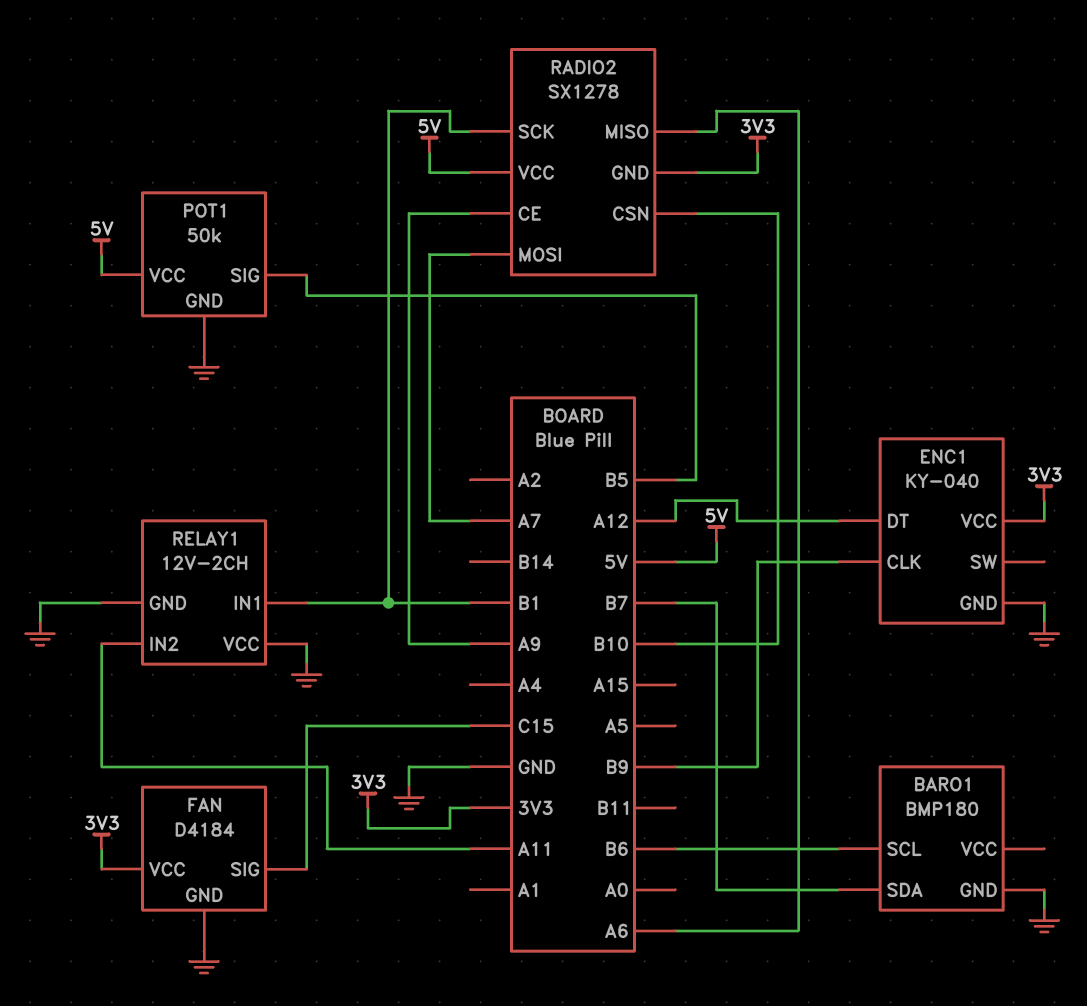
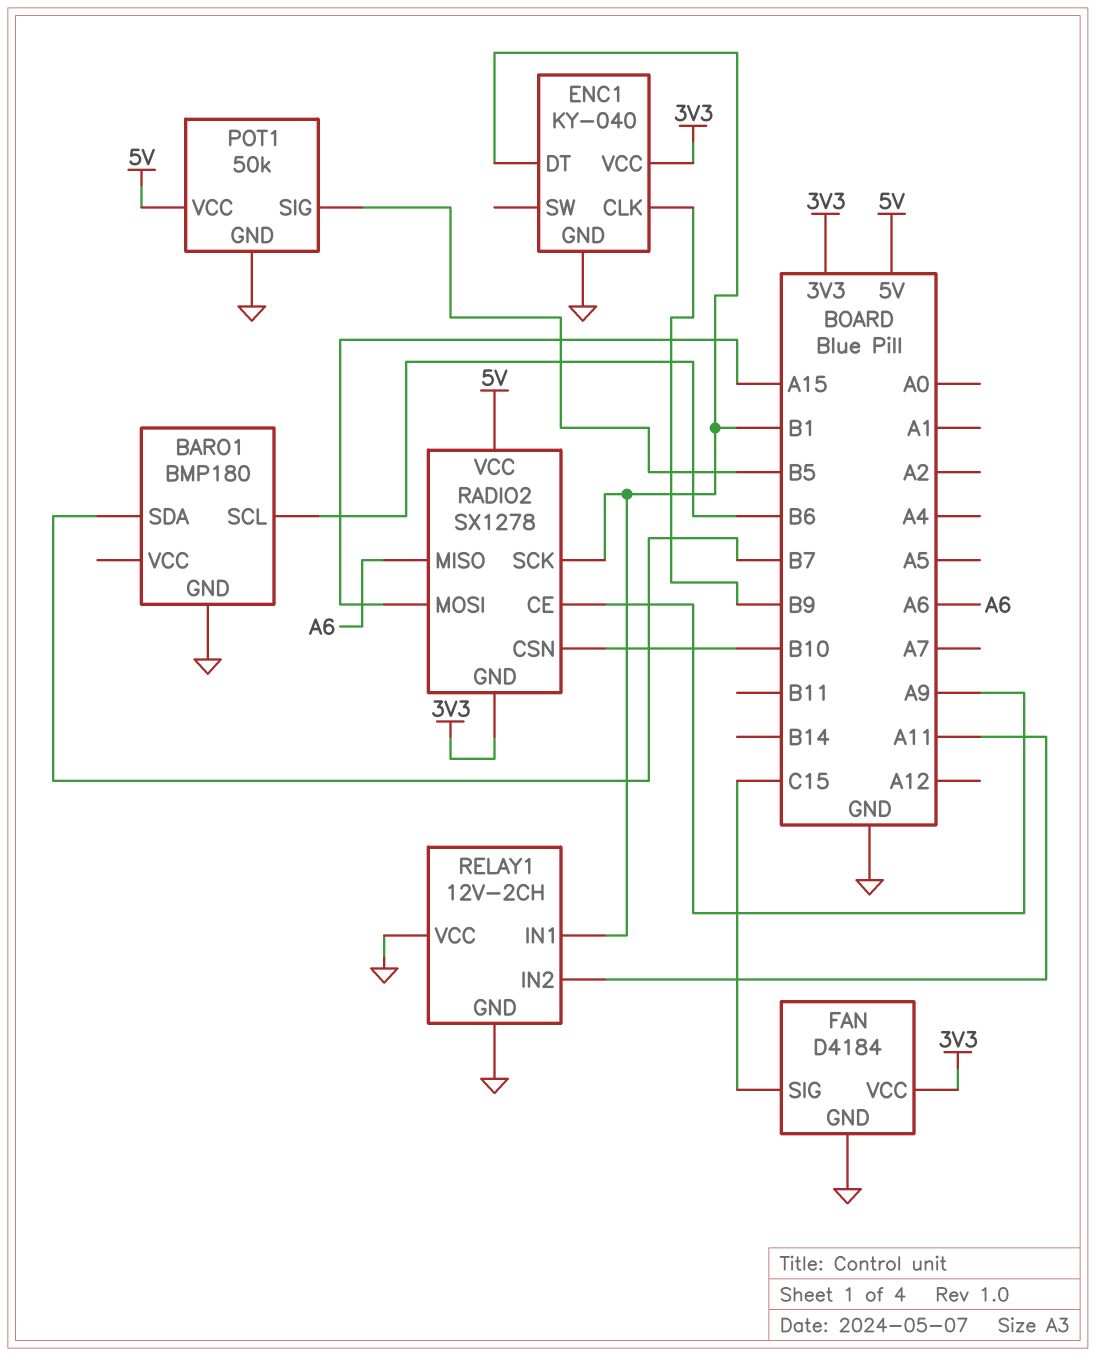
ENC1 pin DT: A12 -> B1
RADIO2 pin MOSI: A7 -> A15

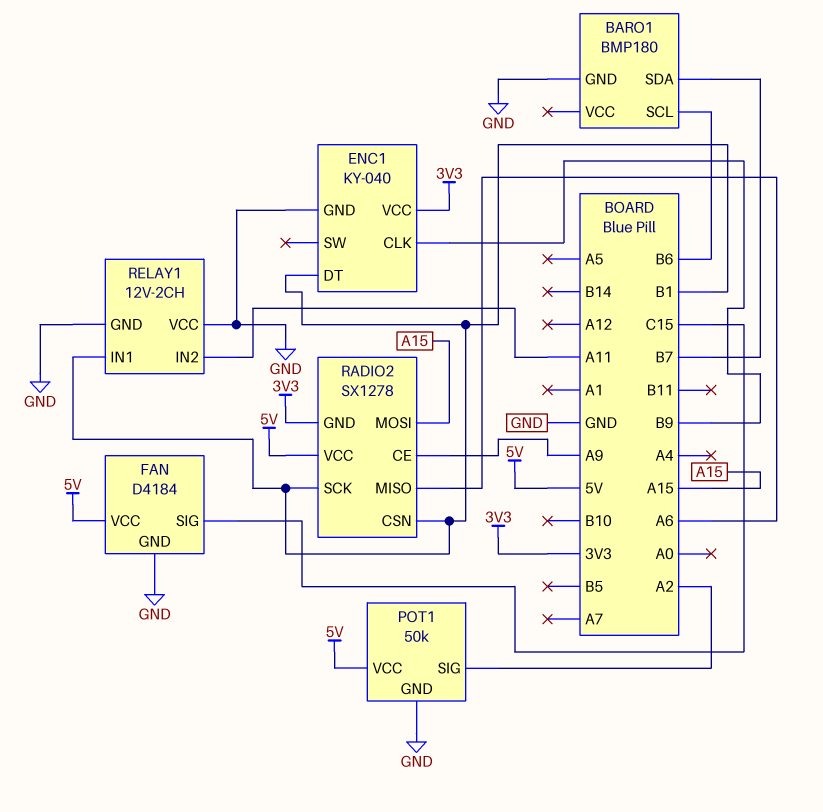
FAN pin VCC: 3V3 -> 5V
POT1 pin SIG: B5 -> A2
RADIO2 pin CSN: B10 -> B1

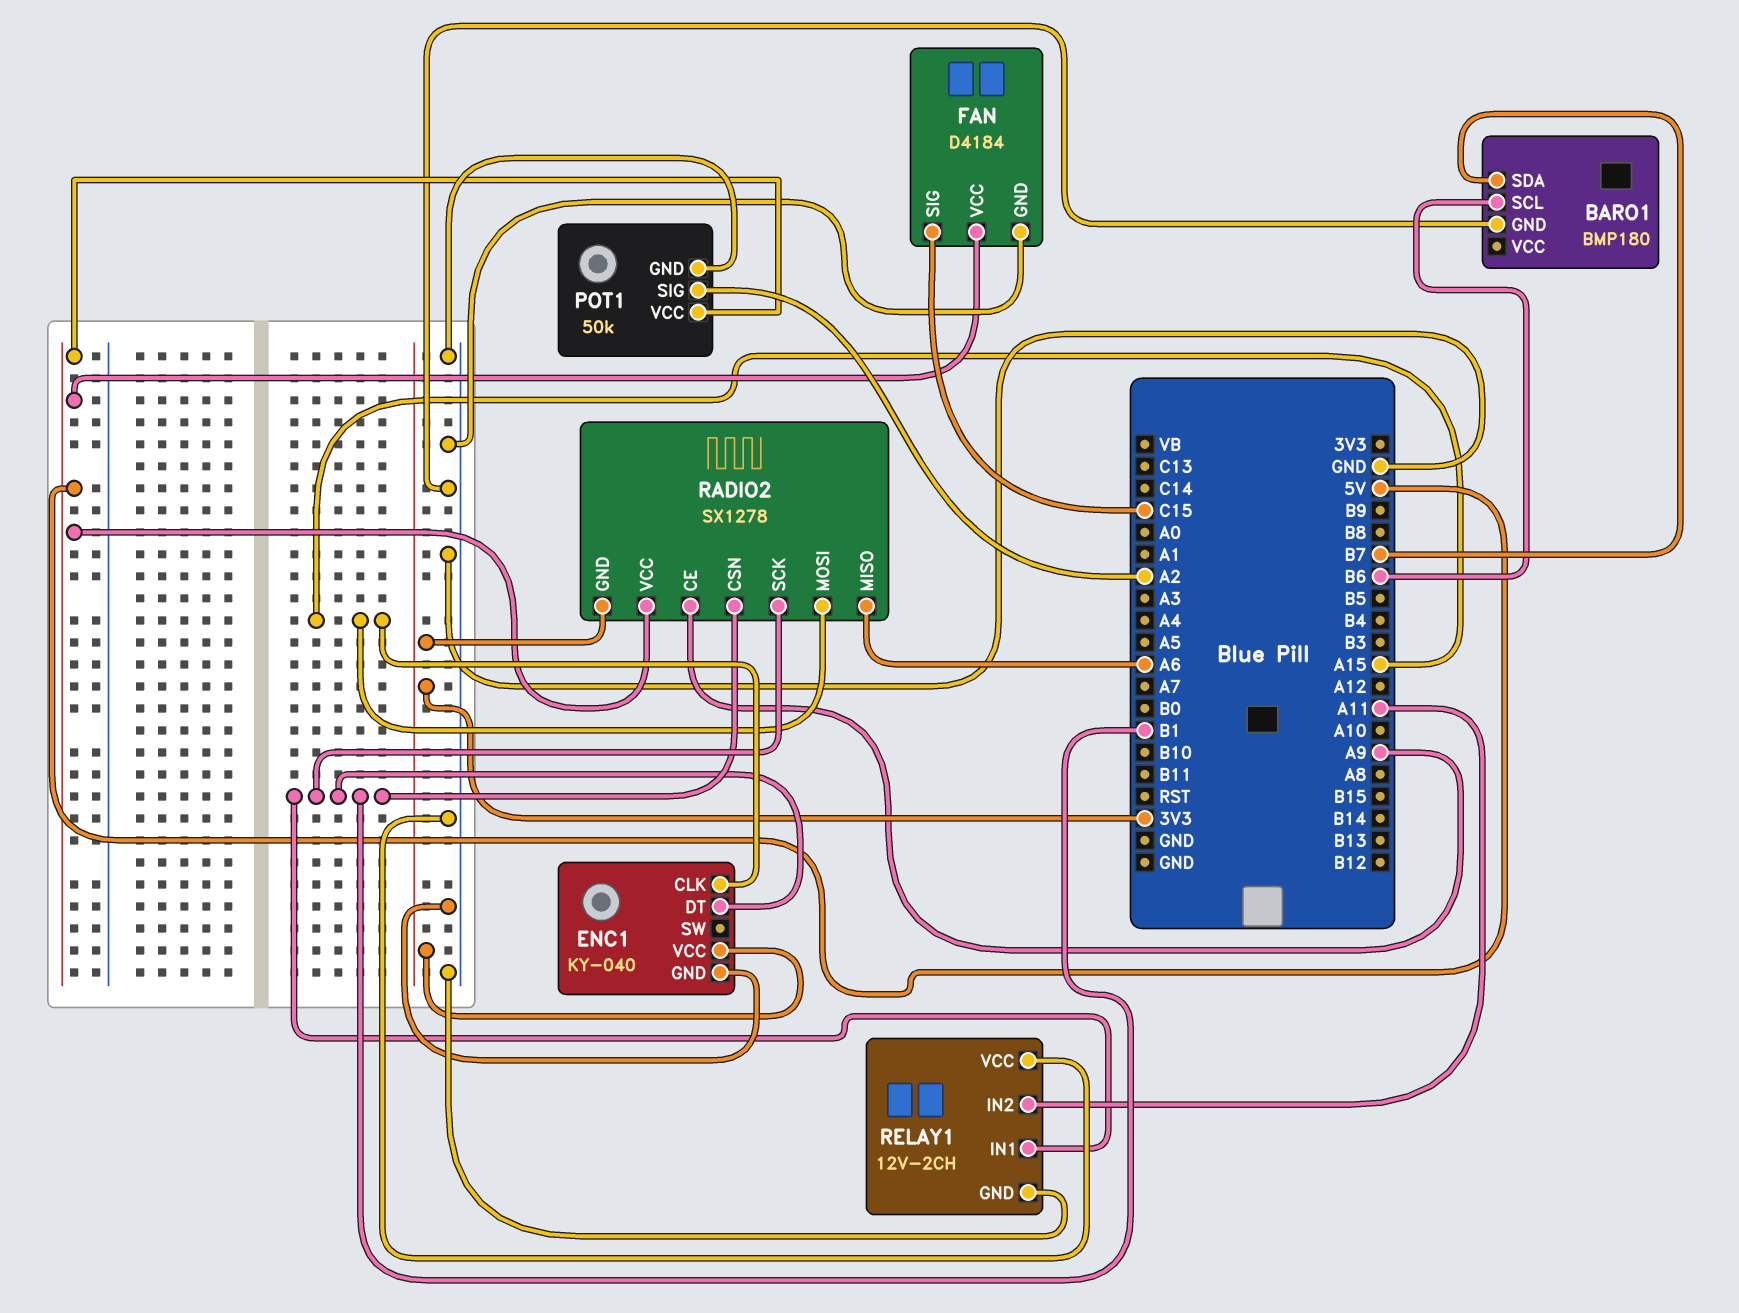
ENC1 pin CLK: B9 -> A15

